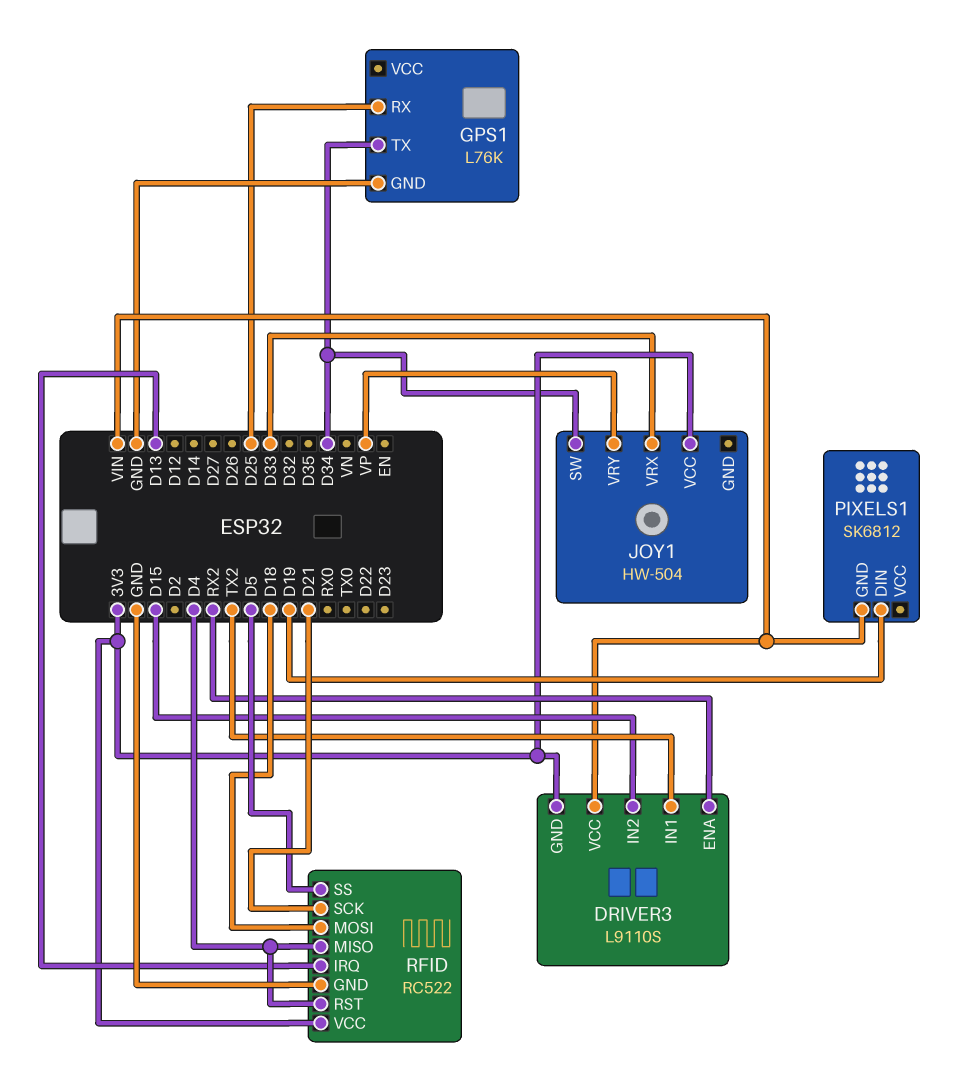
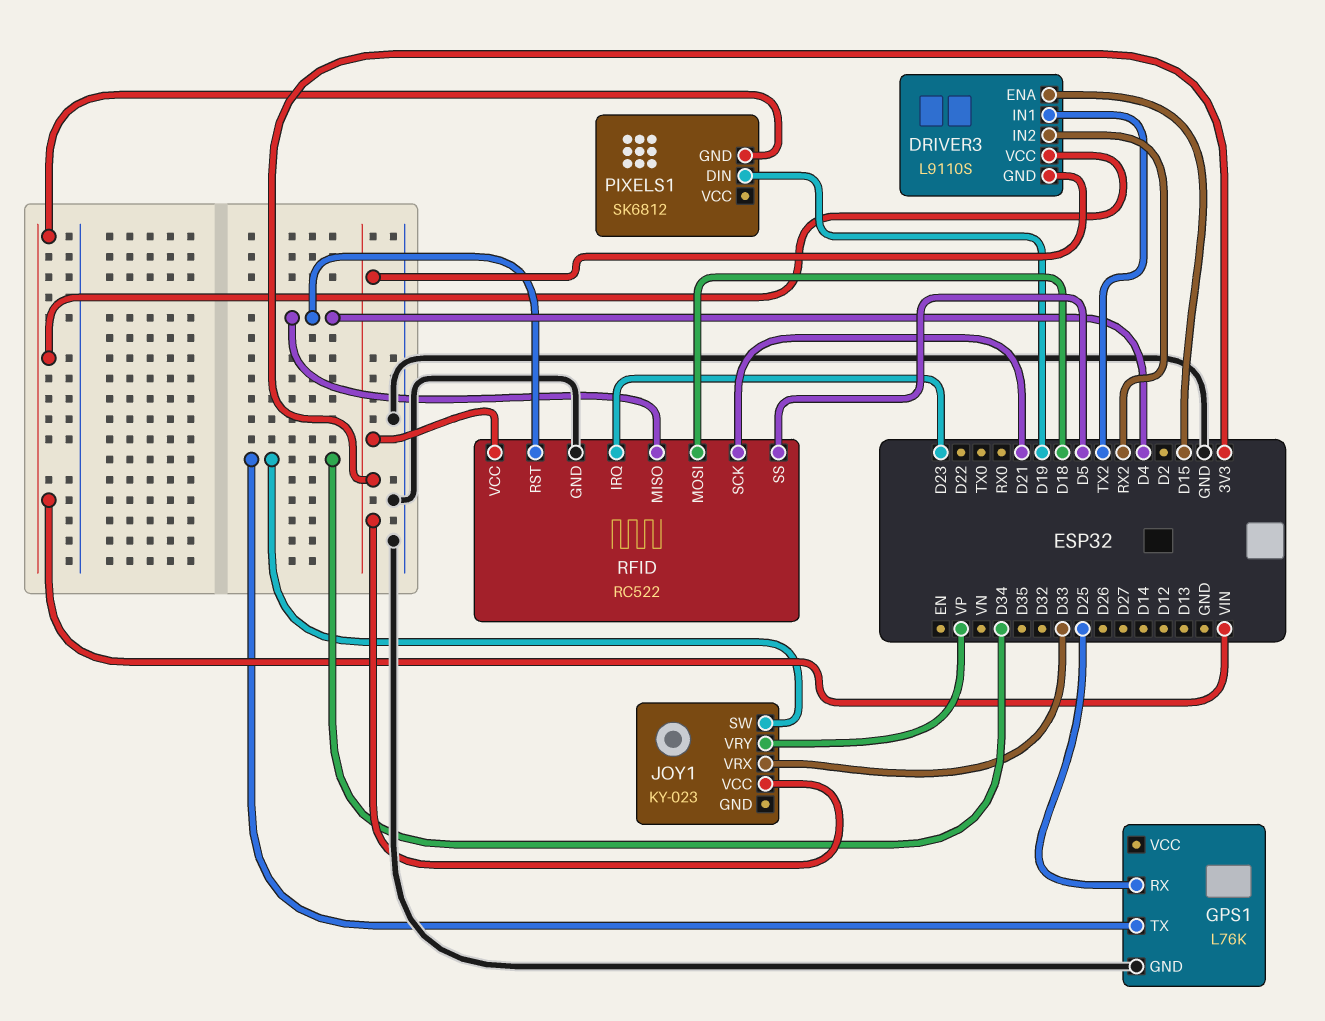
DRIVER3 pin ENA: RX2 -> D15
DRIVER3 pin IN2: D15 -> RX2
JOY1: HW-504 -> KY-023
RFID pin IRQ: D13 -> D23

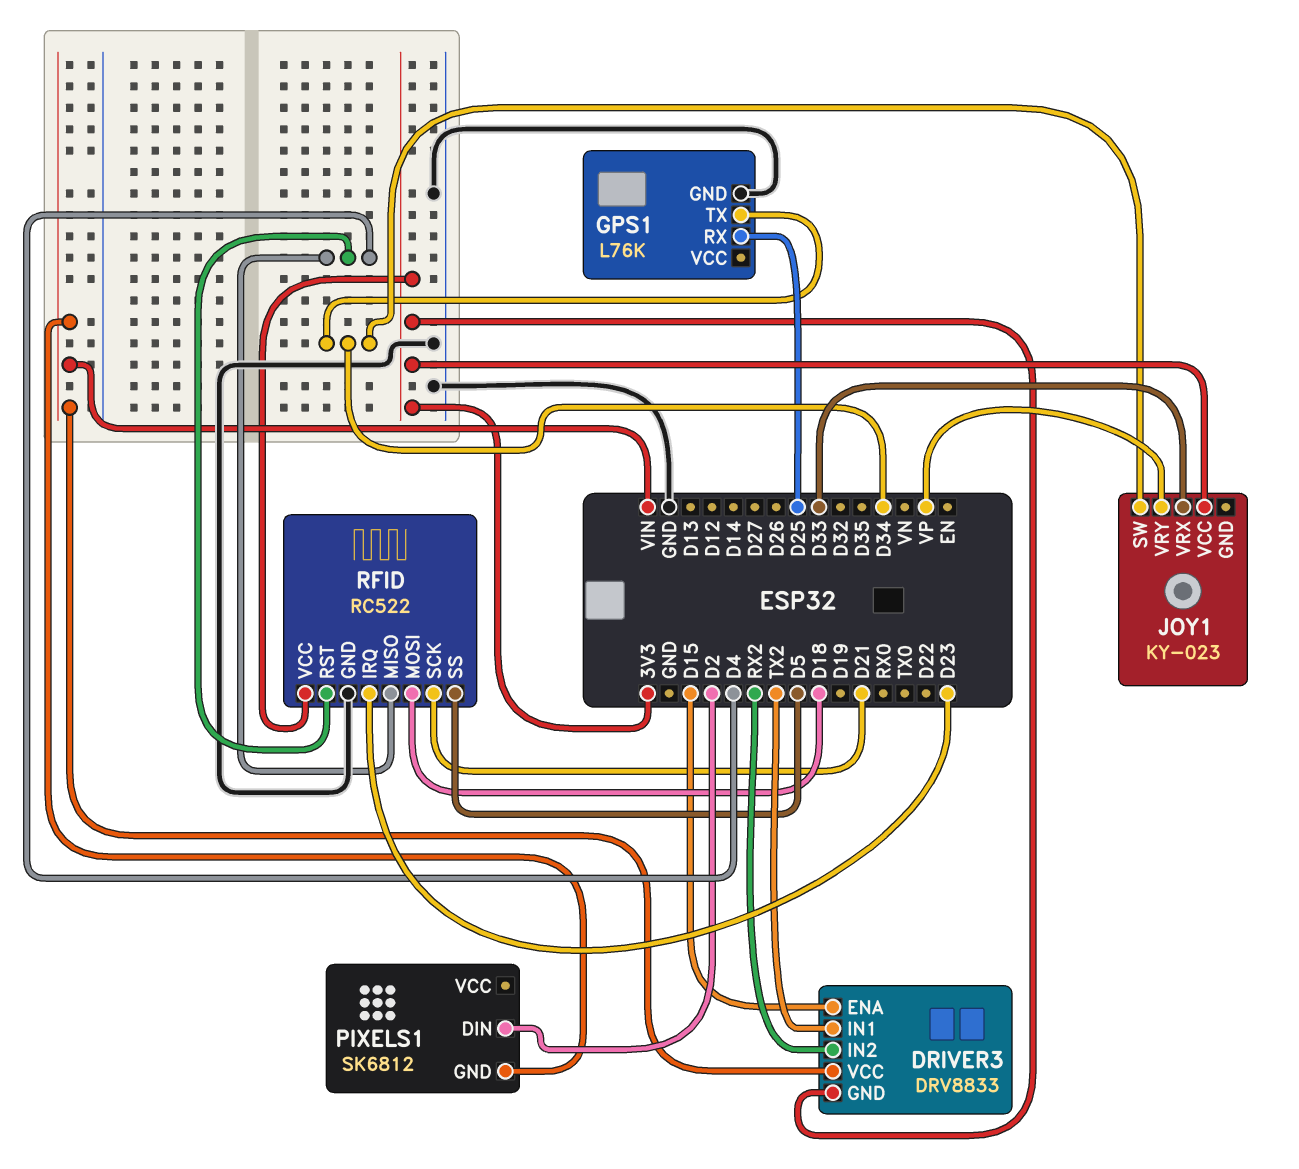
DRIVER3: L9110S -> DRV8833
PIXELS1 pin DIN: D19 -> D2

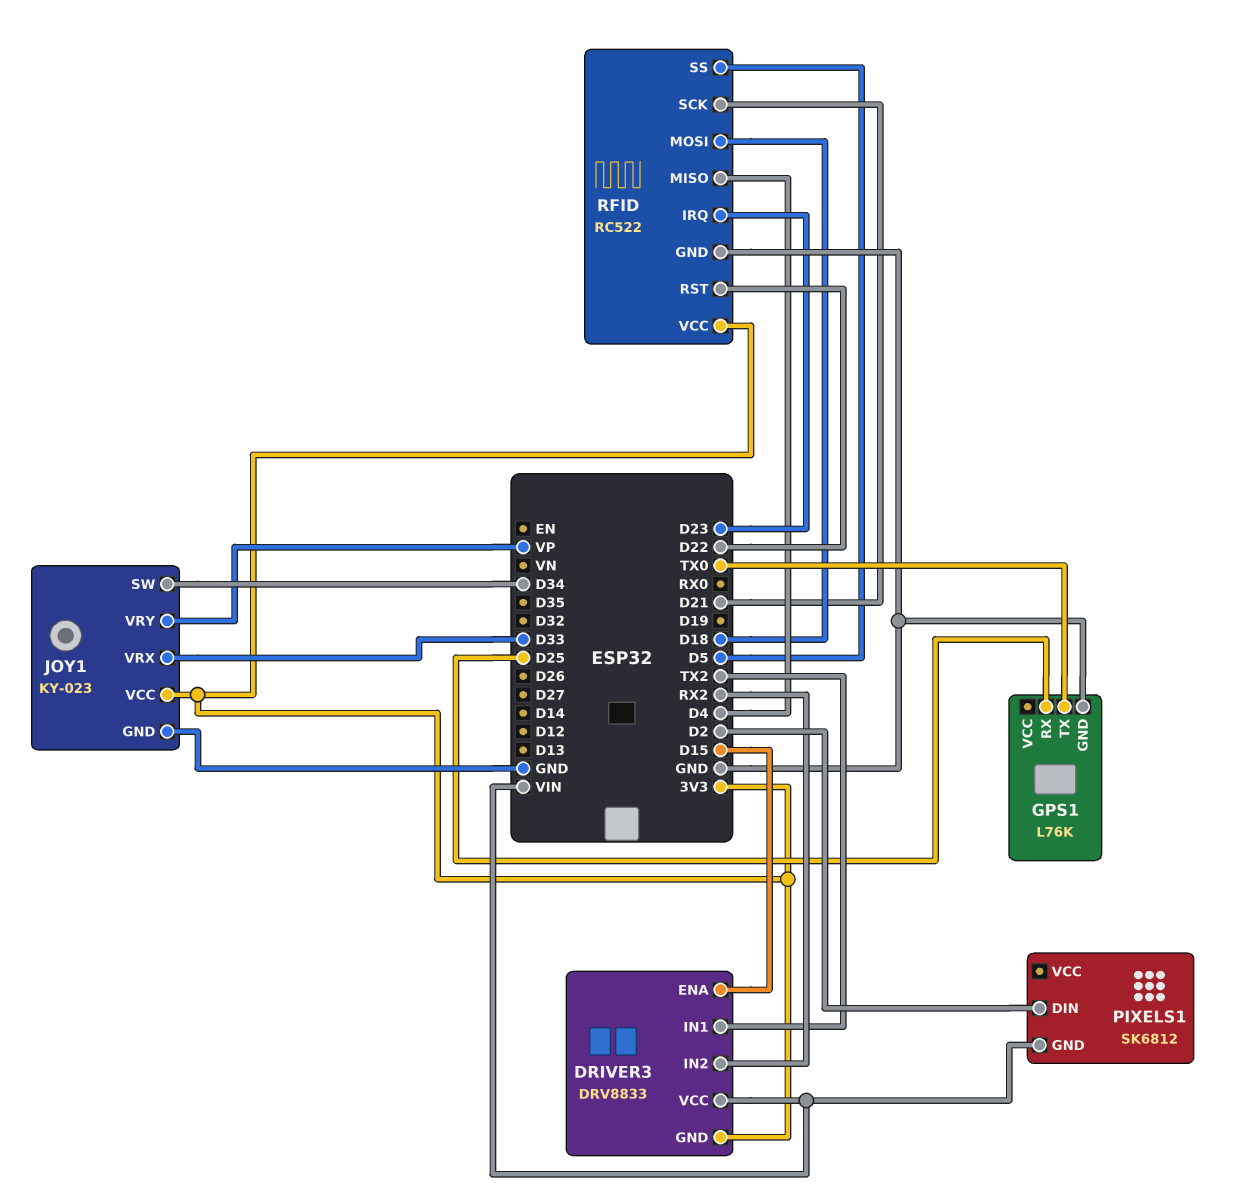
GPS1 pin TX: D34 -> TX0
JOY1 pin GND: none -> GND
RFID pin RST: D4 -> D22

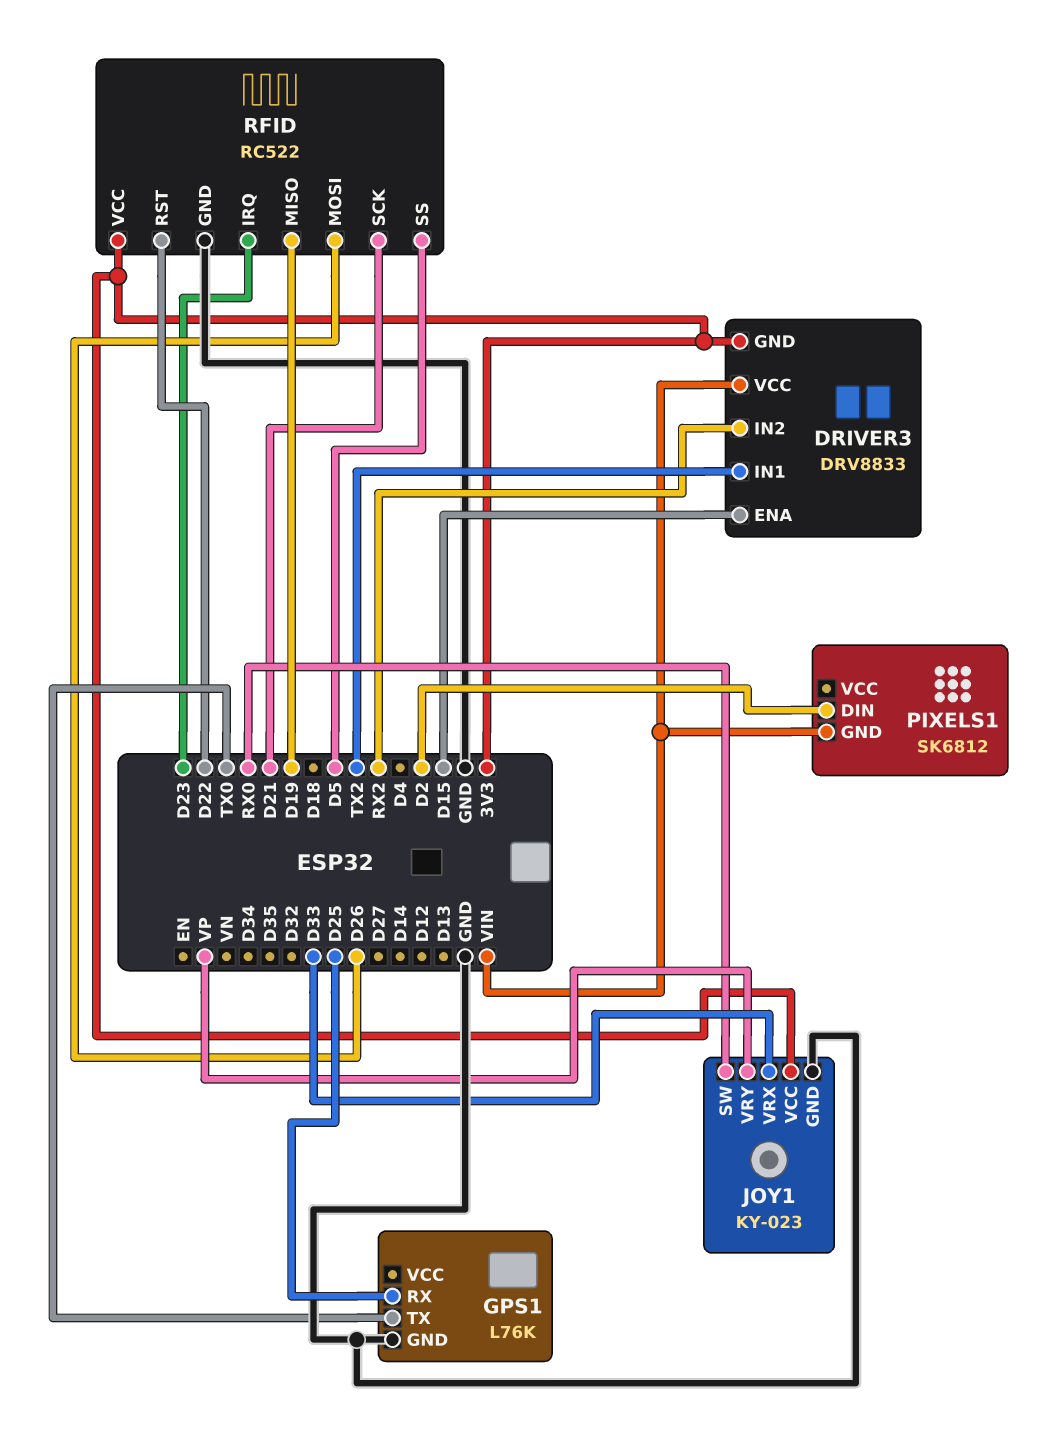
JOY1 pin SW: D34 -> RX0
RFID pin MISO: D4 -> D19
RFID pin MOSI: D18 -> D26

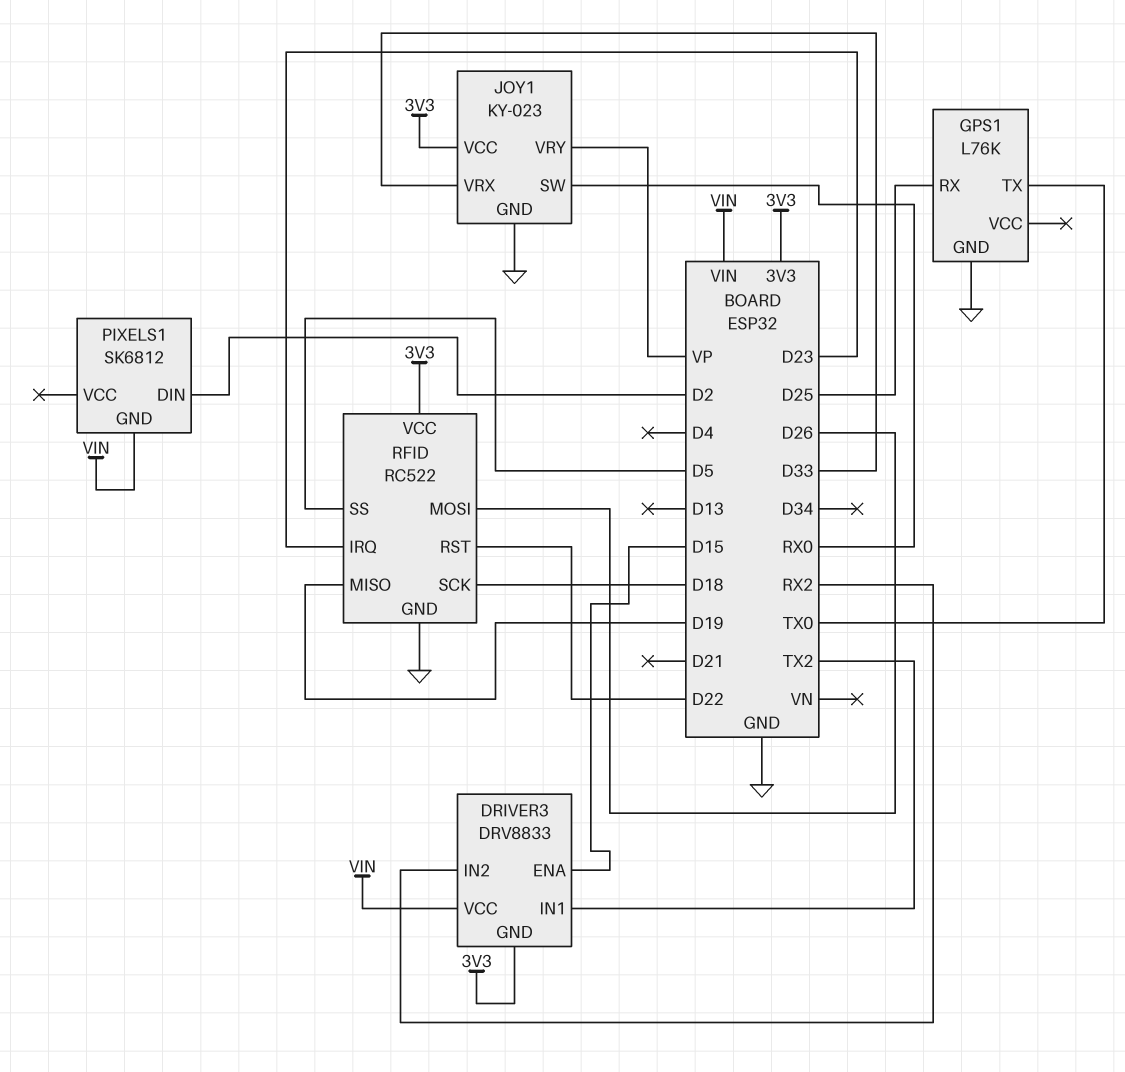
RFID pin SCK: D21 -> D18

